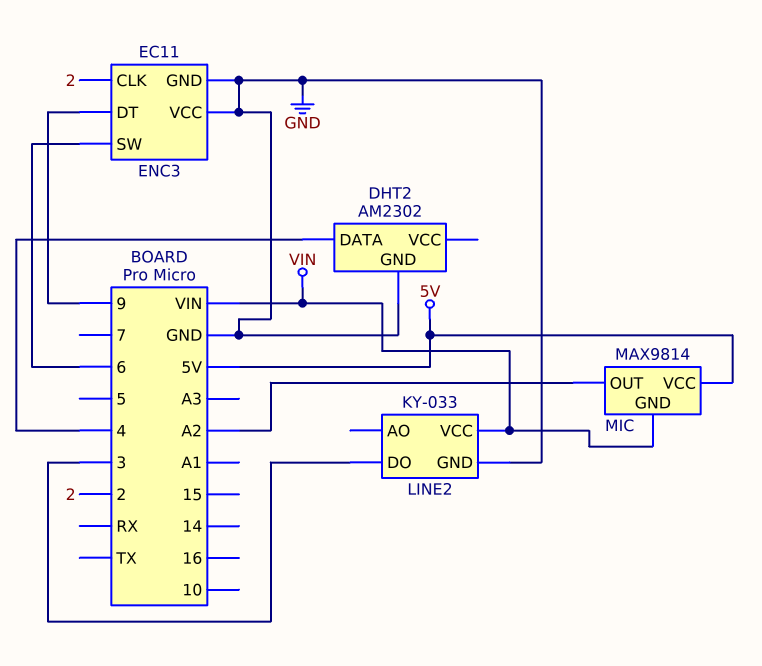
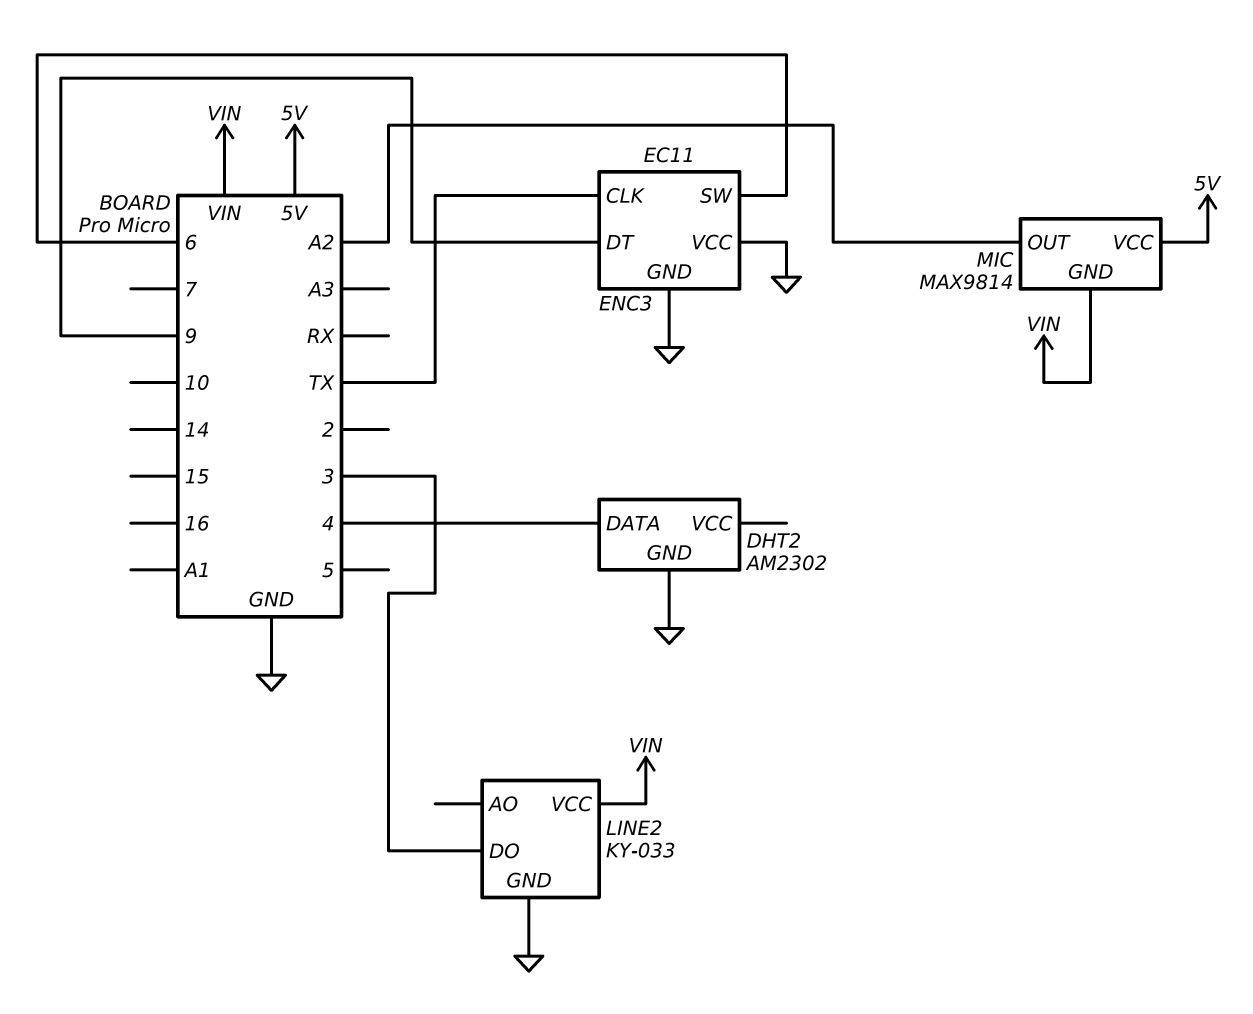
ENC3 pin CLK: 2 -> TX

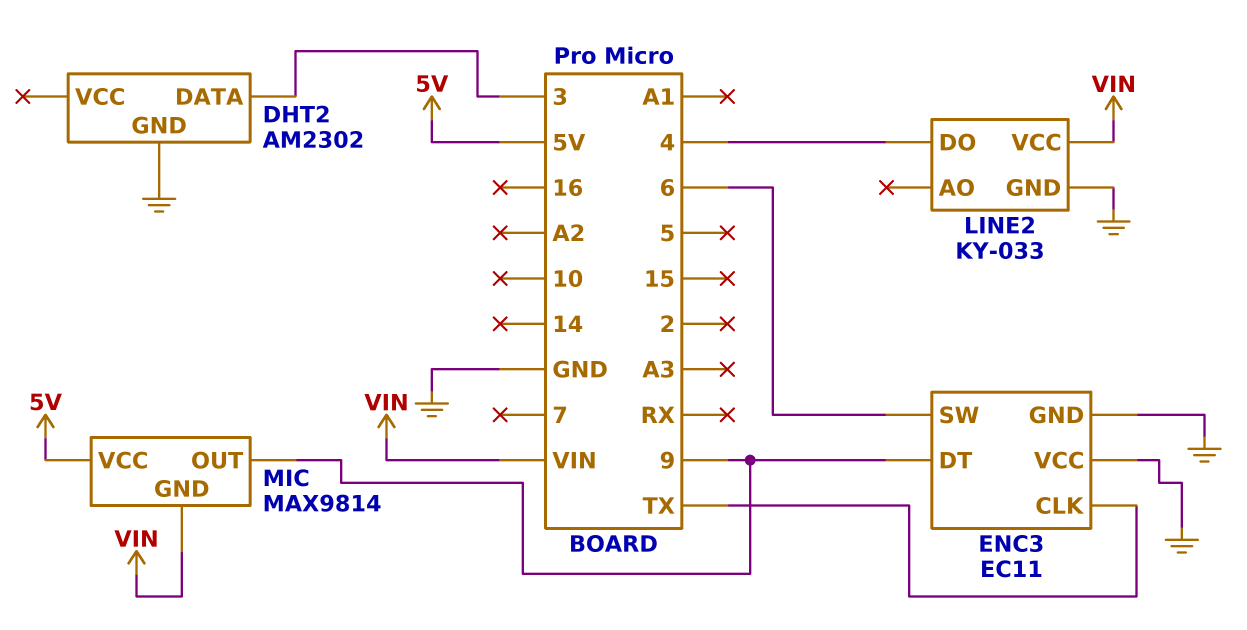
DHT2 pin DATA: 4 -> 3
LINE2 pin DO: 3 -> 4
MIC pin OUT: A2 -> 9

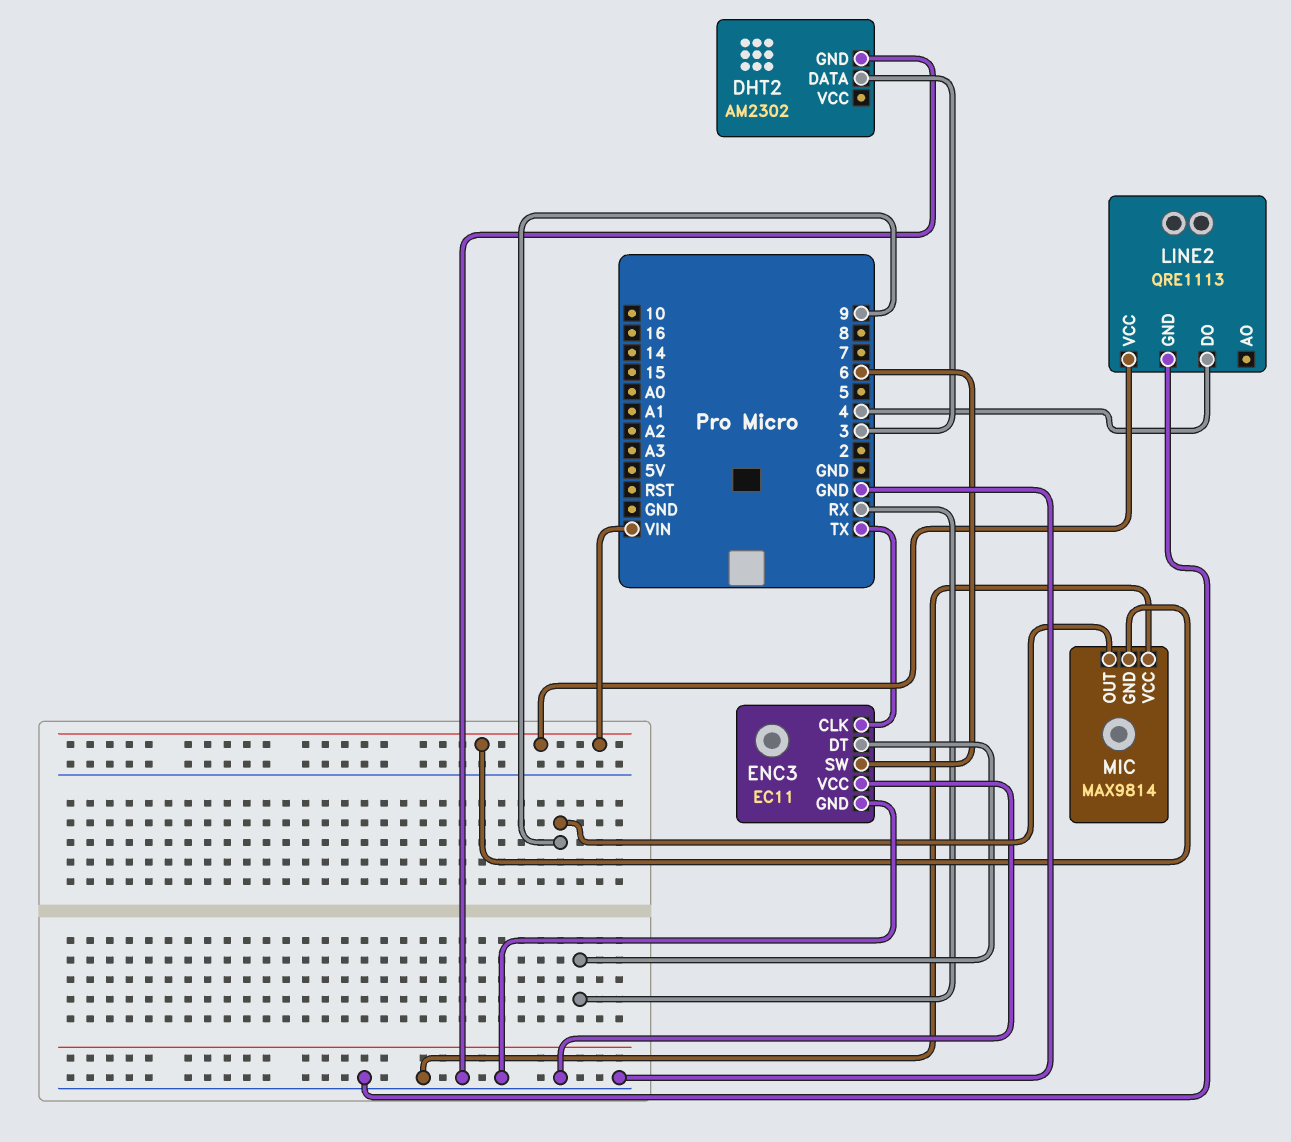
ENC3 pin DT: 9 -> RX
LINE2: KY-033 -> QRE1113
MIC pin VCC: 5V -> GND

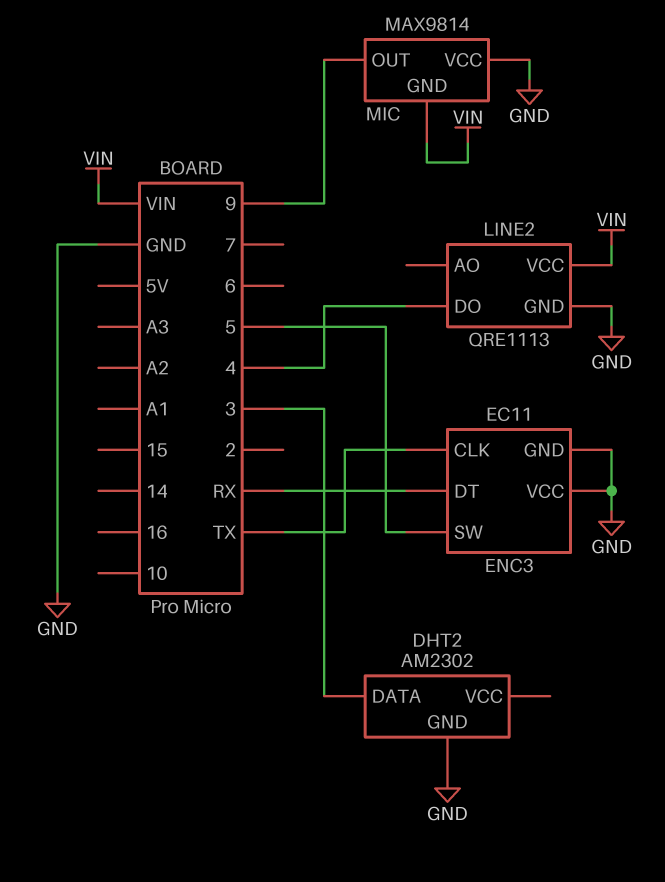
ENC3 pin SW: 6 -> 5

